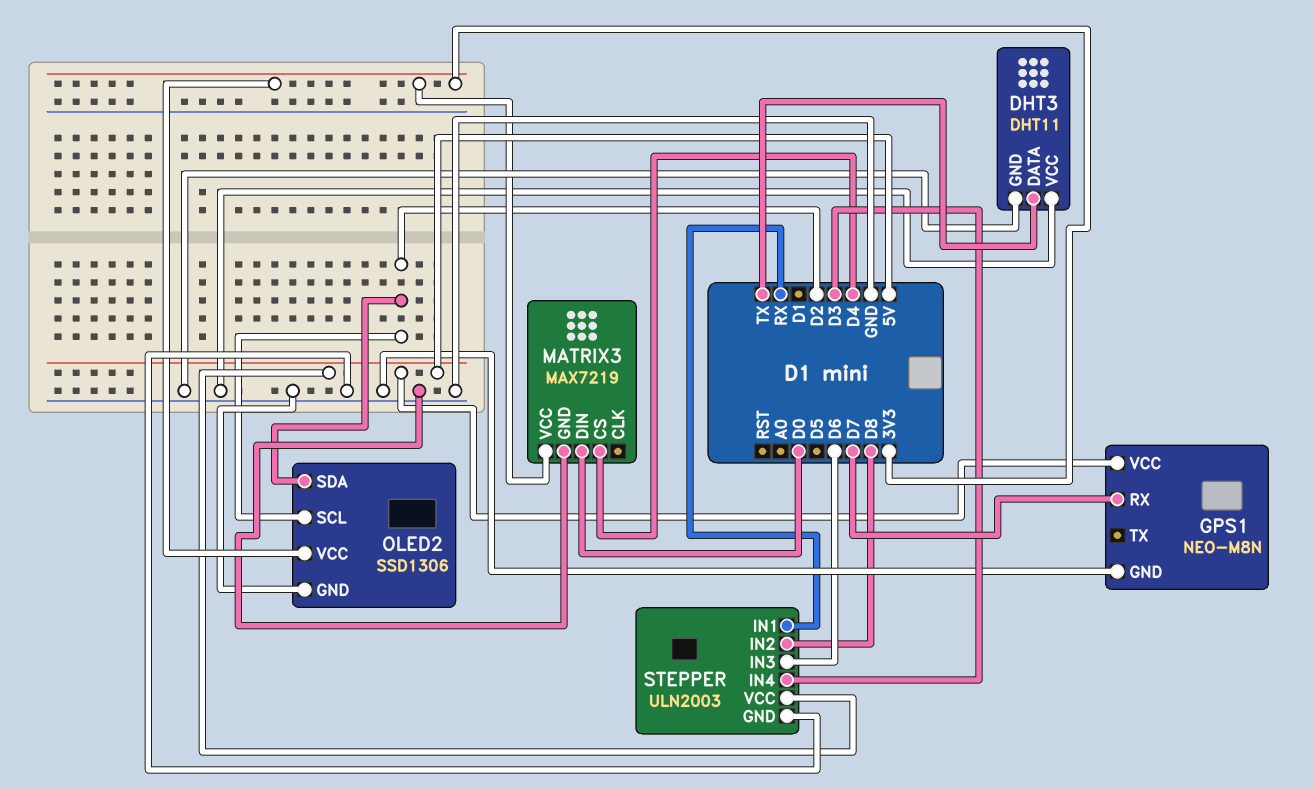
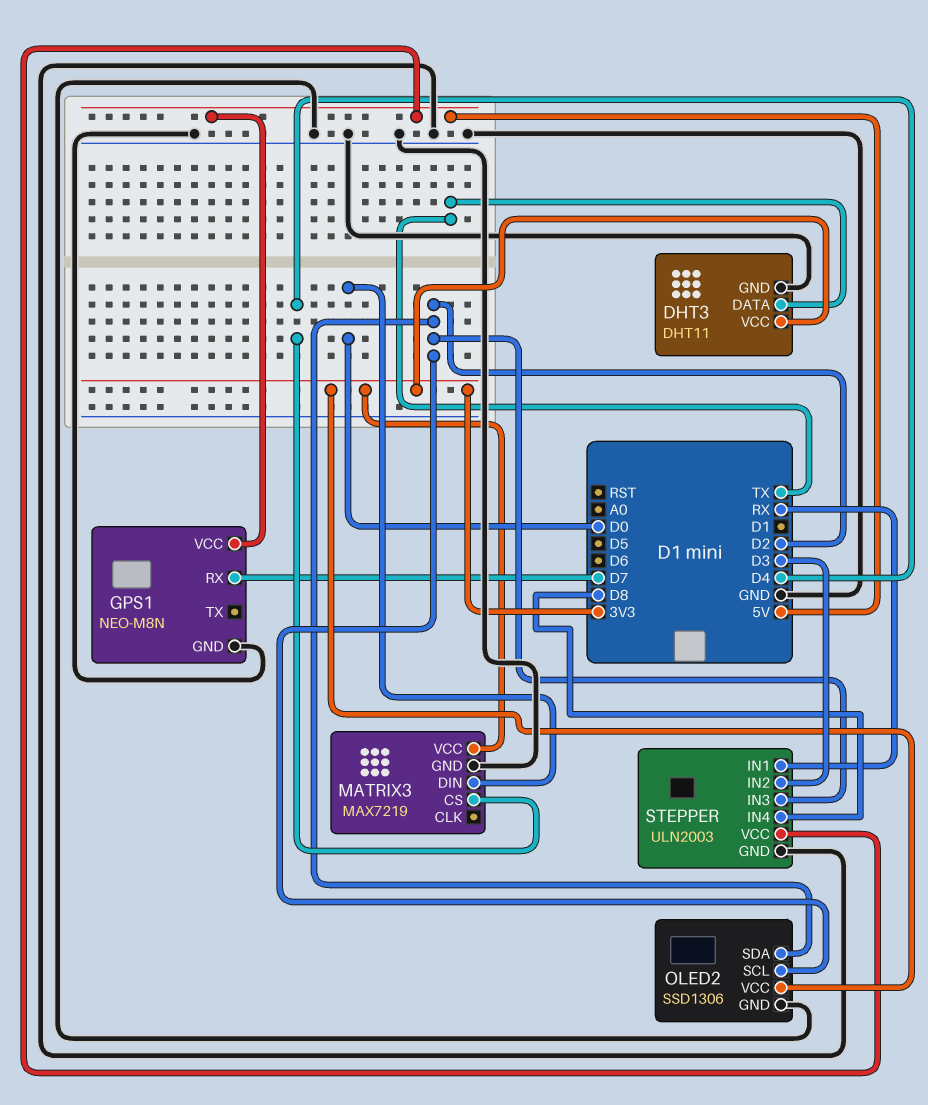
DHT3 pin VCC: GND -> 3V3
STEPPER pin IN2: D8 -> D3
STEPPER pin IN3: D6 -> D2
STEPPER pin IN4: D3 -> D8

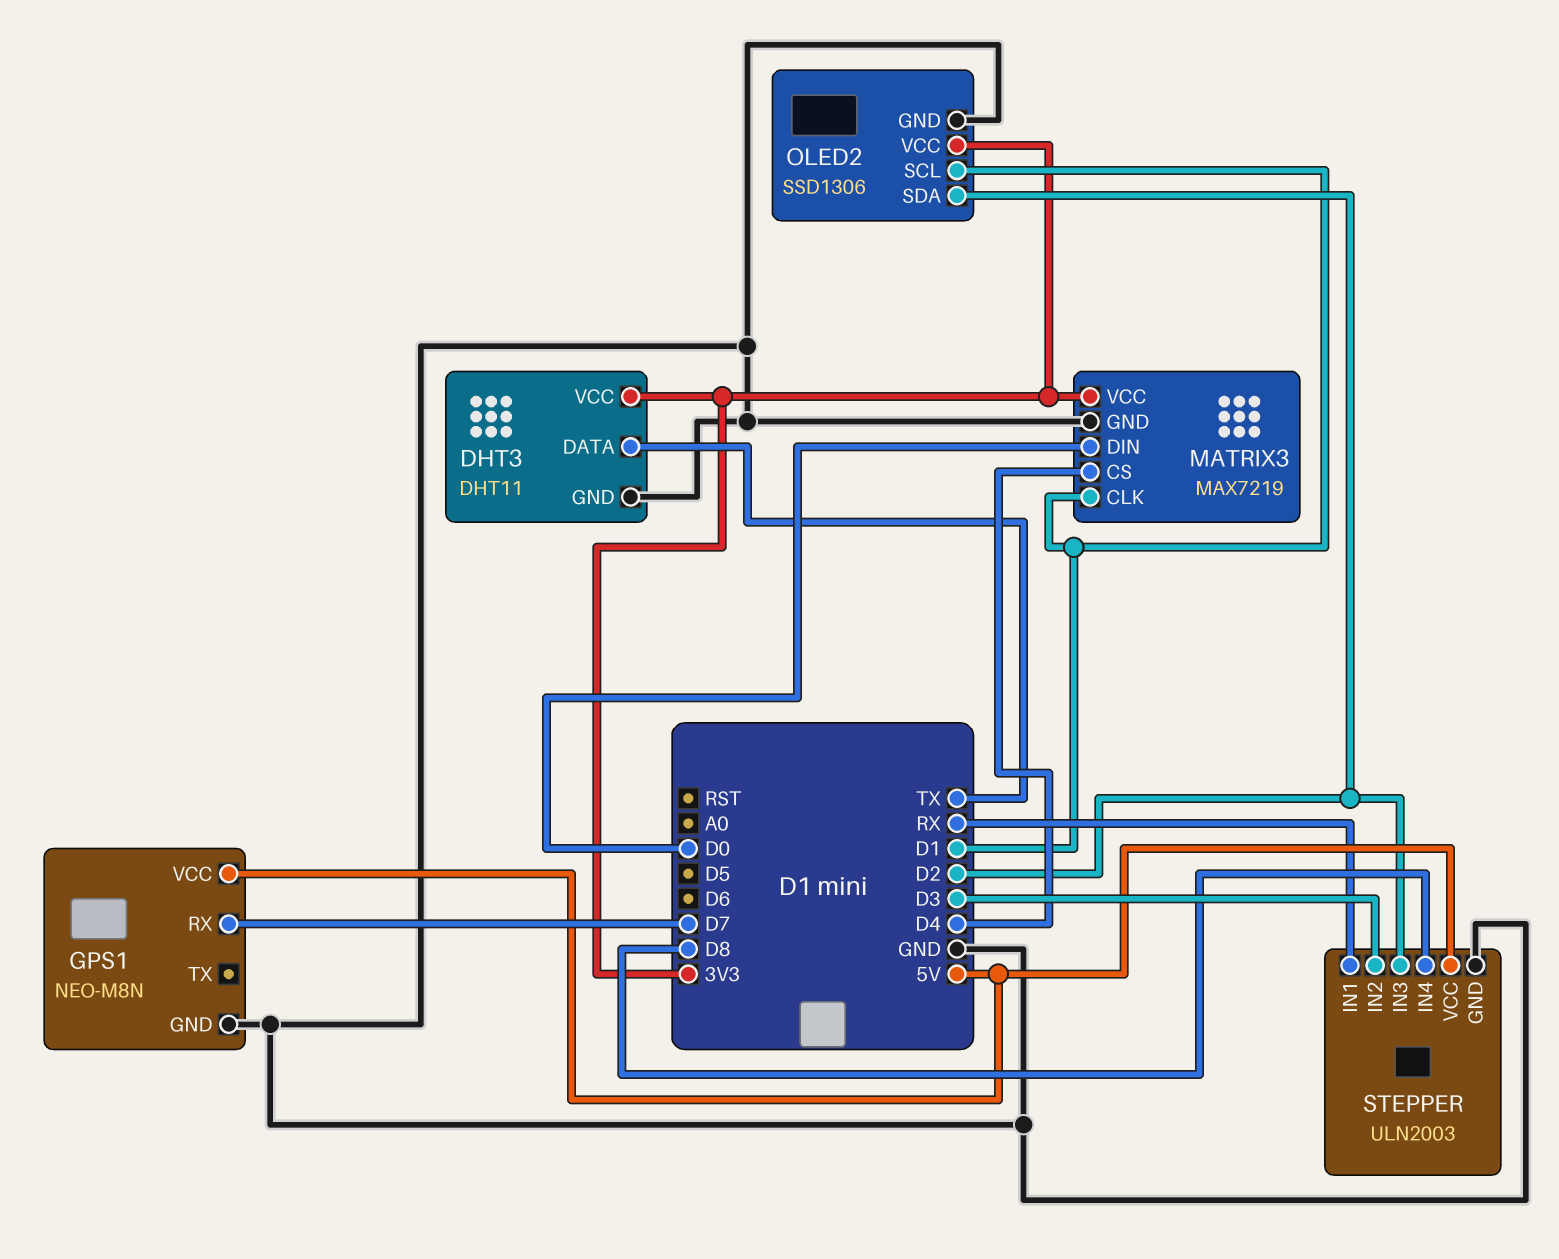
MATRIX3 pin CLK: none -> D1
OLED2 pin SCL: D2 -> D1

